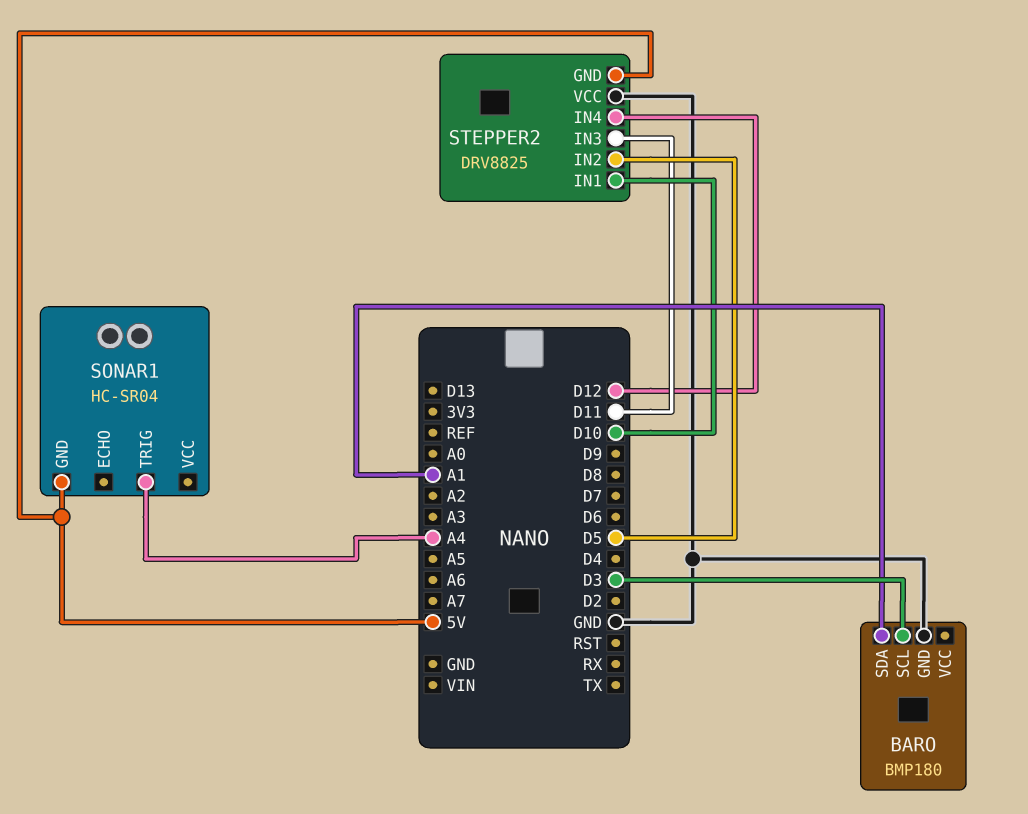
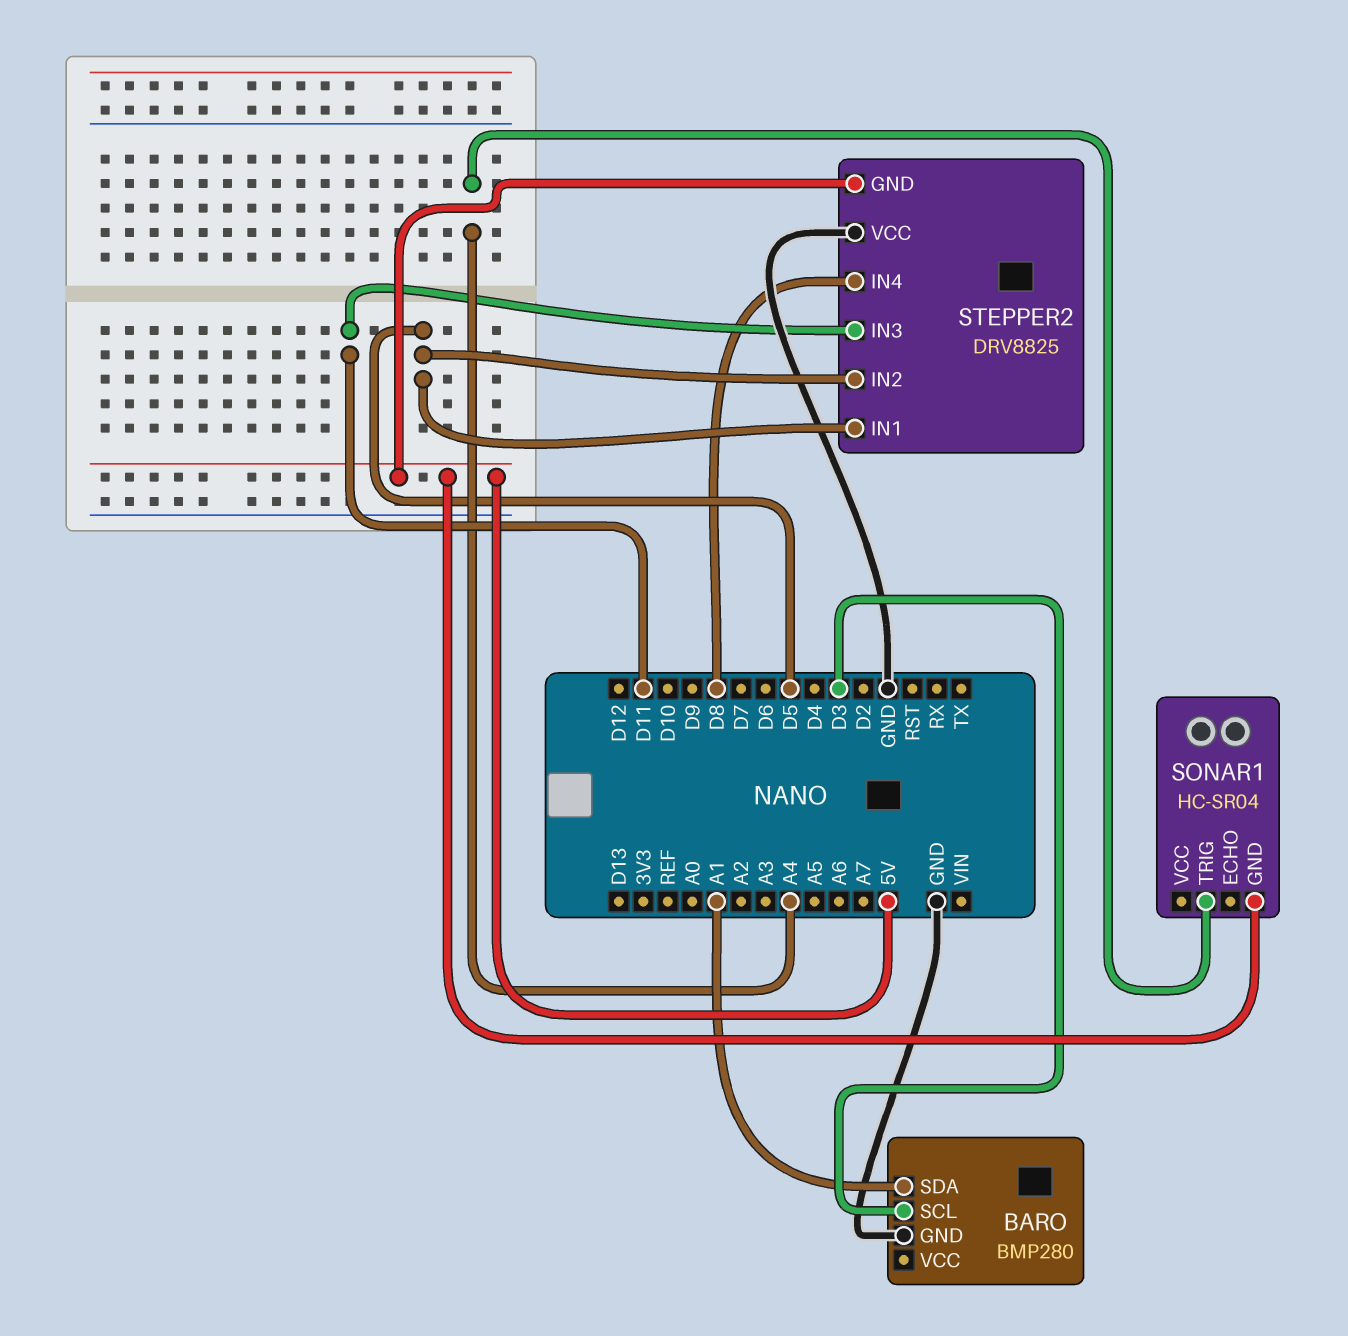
BARO: BMP180 -> BMP280
STEPPER2 pin IN1: D10 -> D5
STEPPER2 pin IN4: D12 -> D8

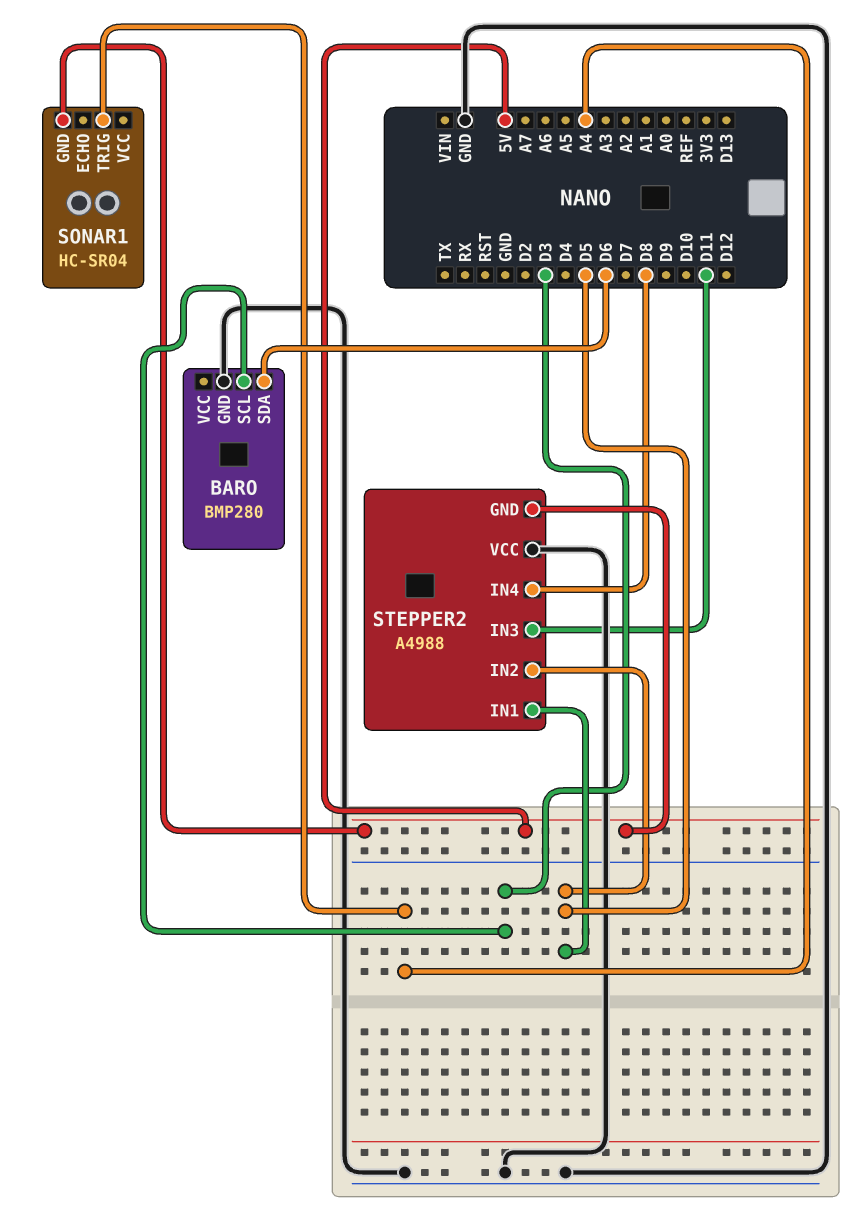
BARO pin SDA: A1 -> D6
STEPPER2: DRV8825 -> A4988

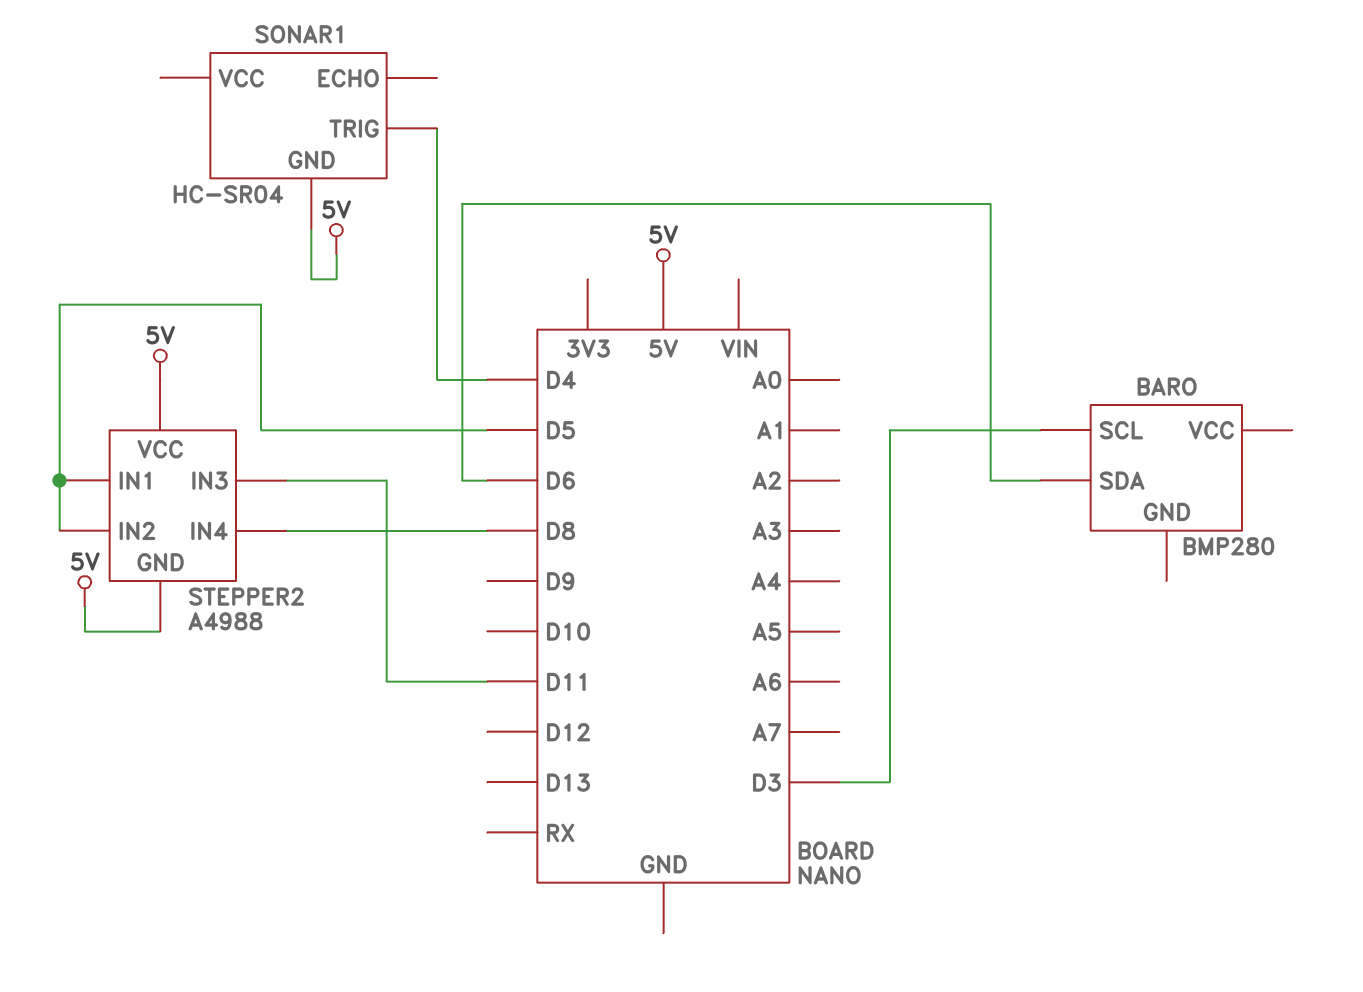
BARO pin GND: GND -> none
SONAR1 pin TRIG: A4 -> D4
STEPPER2 pin VCC: GND -> 5V

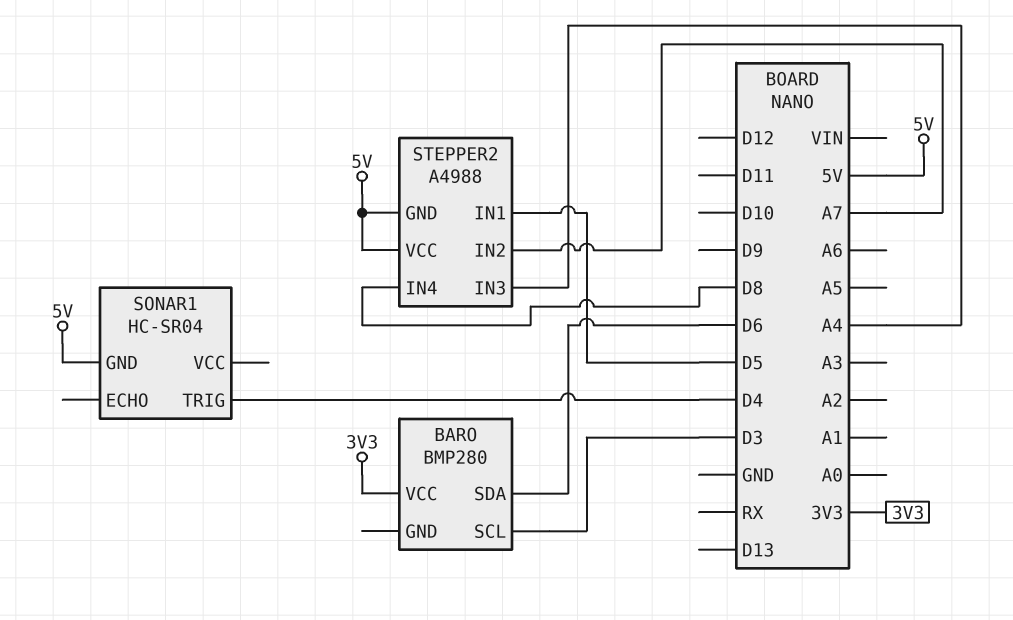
BARO pin VCC: none -> 3V3
STEPPER2 pin IN2: D5 -> A7
STEPPER2 pin IN3: D11 -> A4

